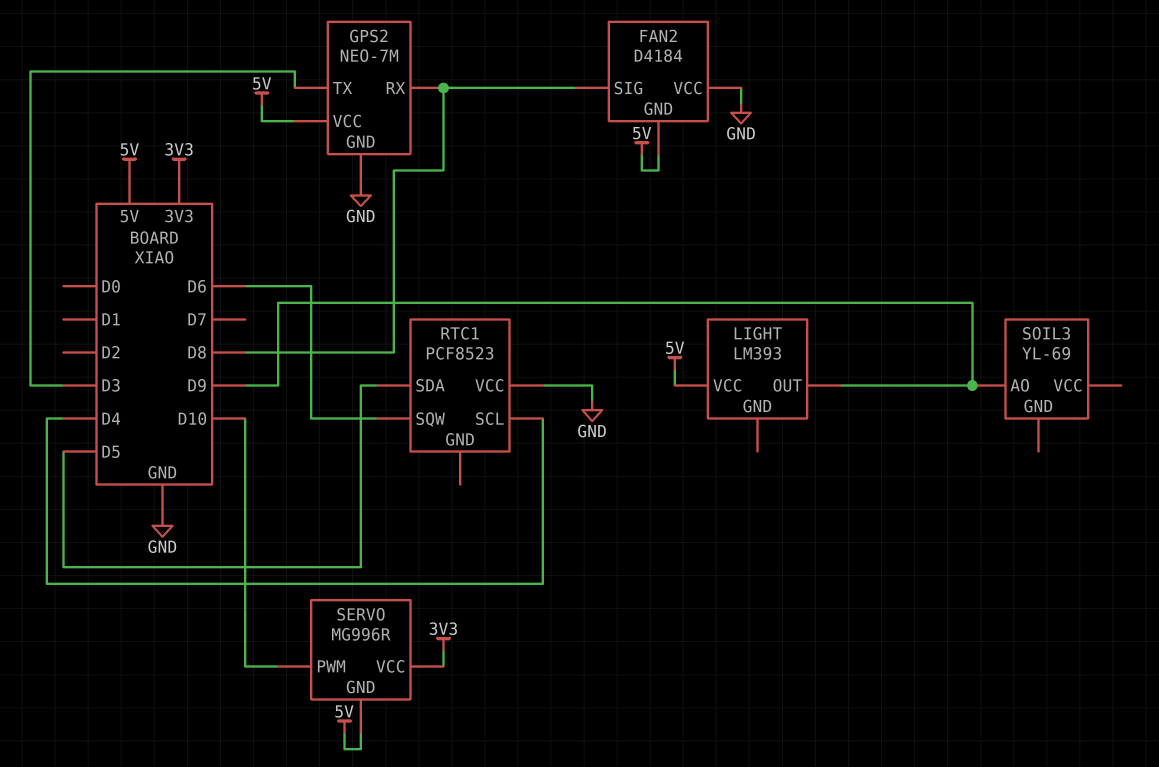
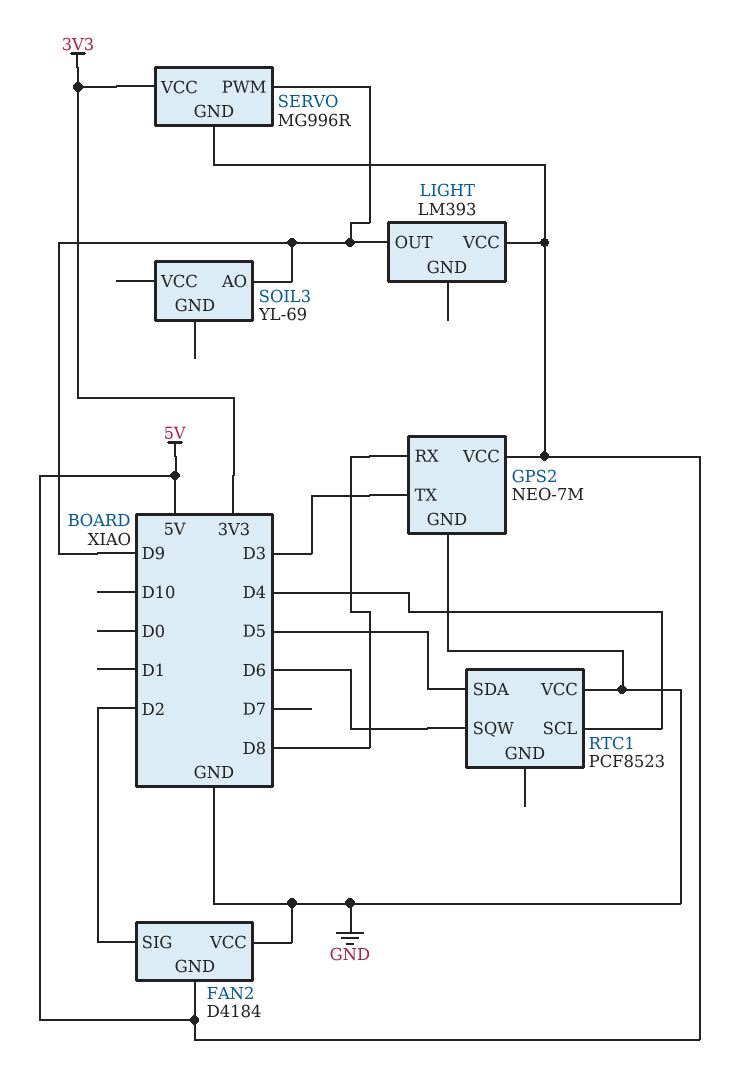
FAN2 pin SIG: D8 -> D2
SERVO pin PWM: D10 -> D9

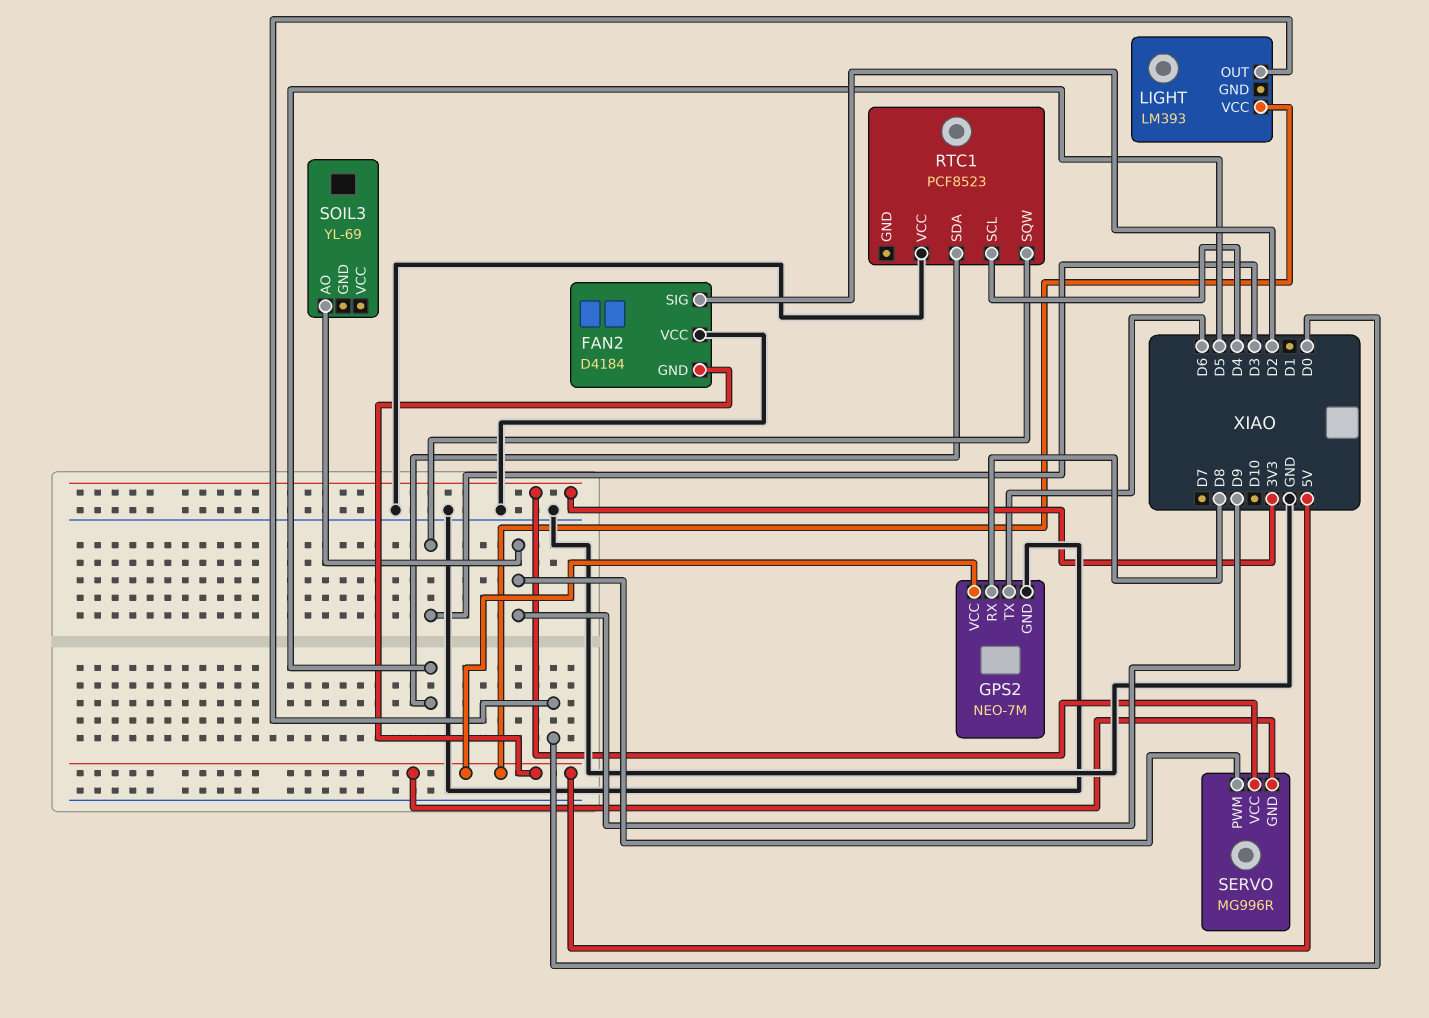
GPS2 pin TX: D3 -> D6
LIGHT pin OUT: D9 -> D0
RTC1 pin SQW: D6 -> D3

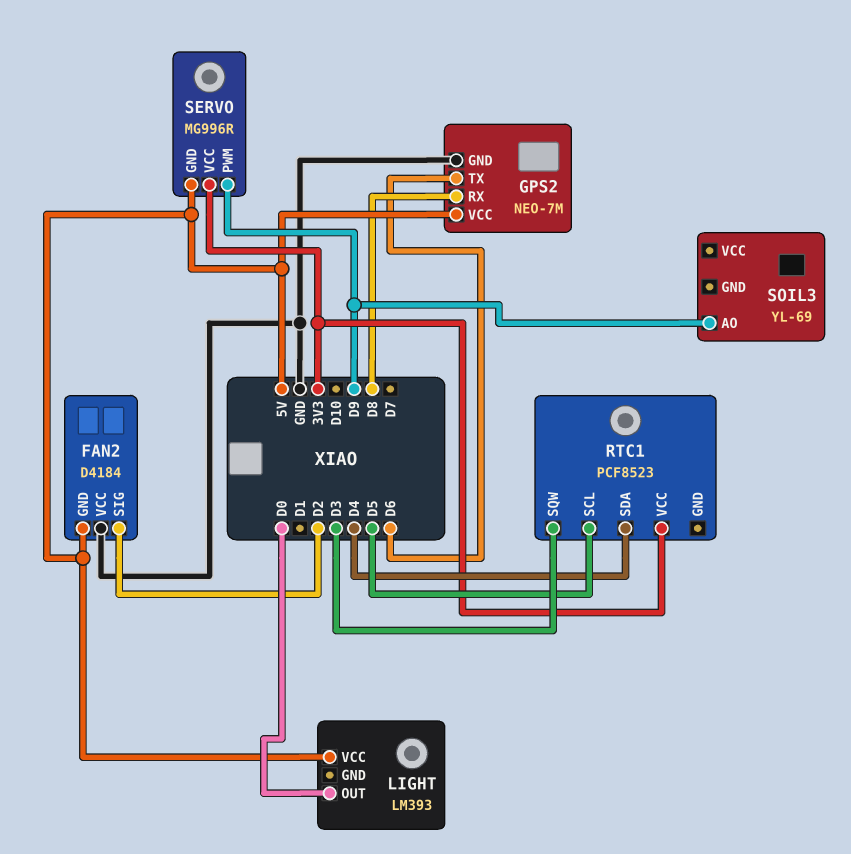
RTC1 pin SCL: D4 -> D5
RTC1 pin SDA: D5 -> D4
RTC1 pin VCC: GND -> 3V3

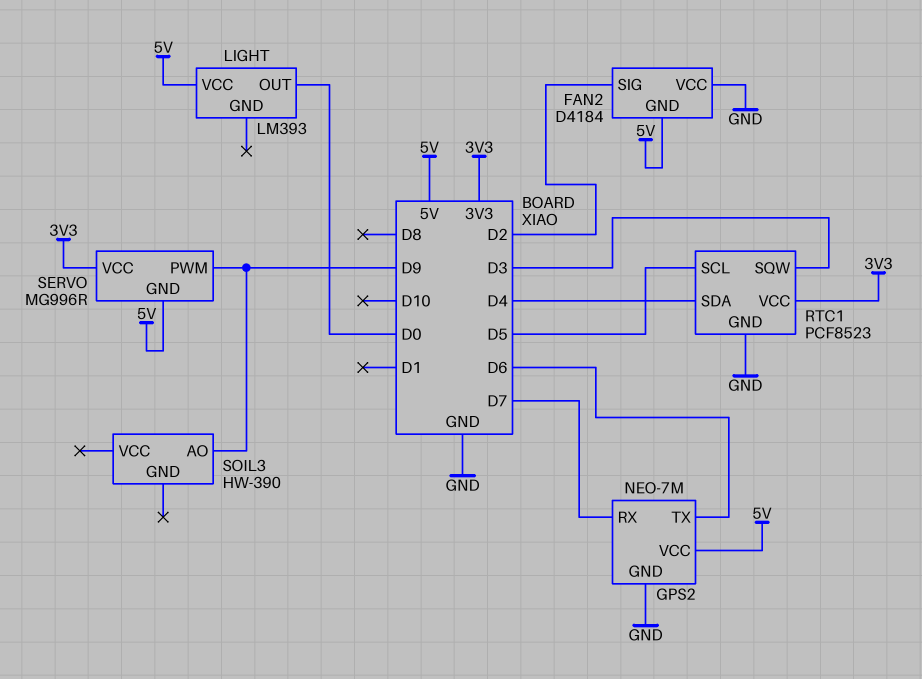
GPS2 pin RX: D8 -> D7
RTC1 pin GND: none -> GND
SOIL3: YL-69 -> HW-390

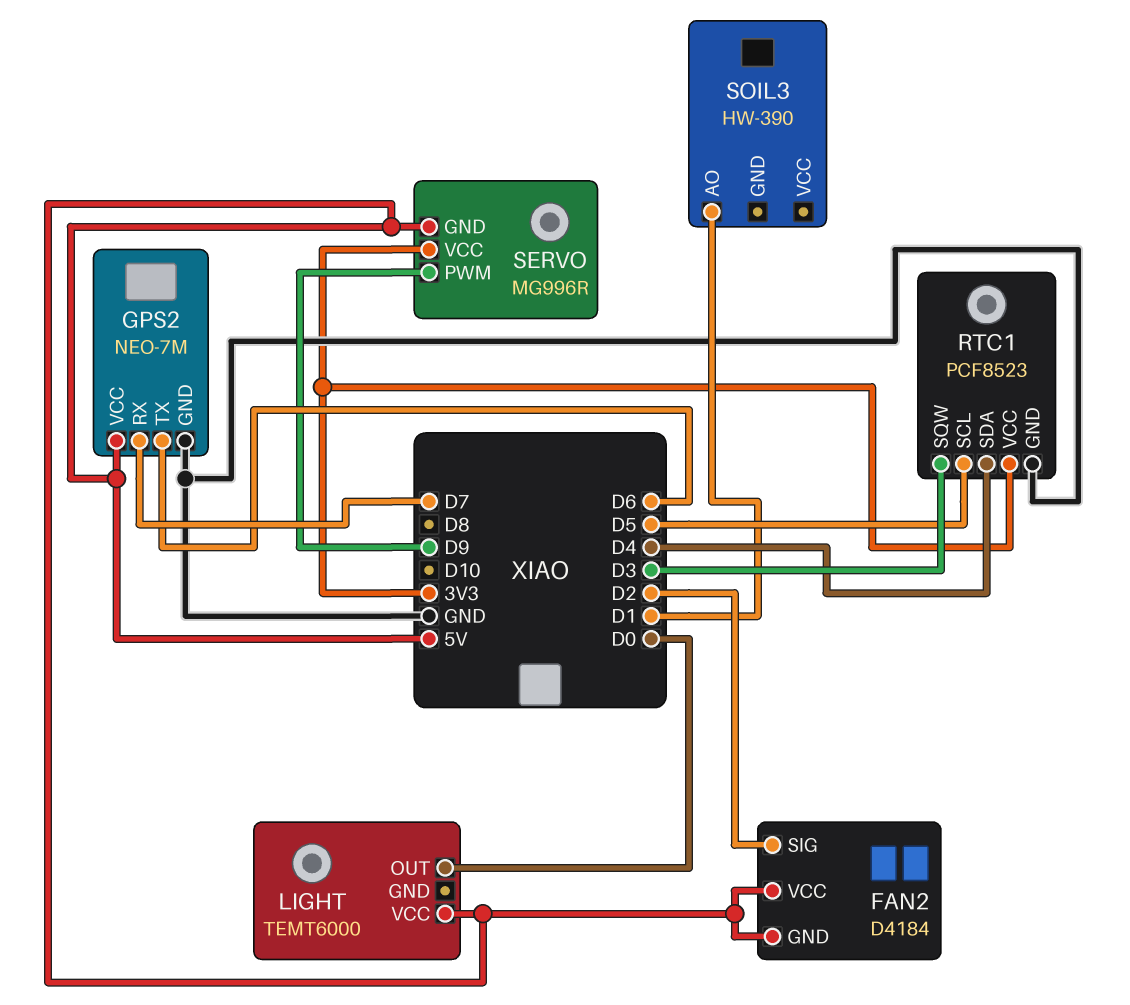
FAN2 pin VCC: GND -> 5V
LIGHT: LM393 -> TEMT6000
SOIL3 pin AO: D9 -> D1

